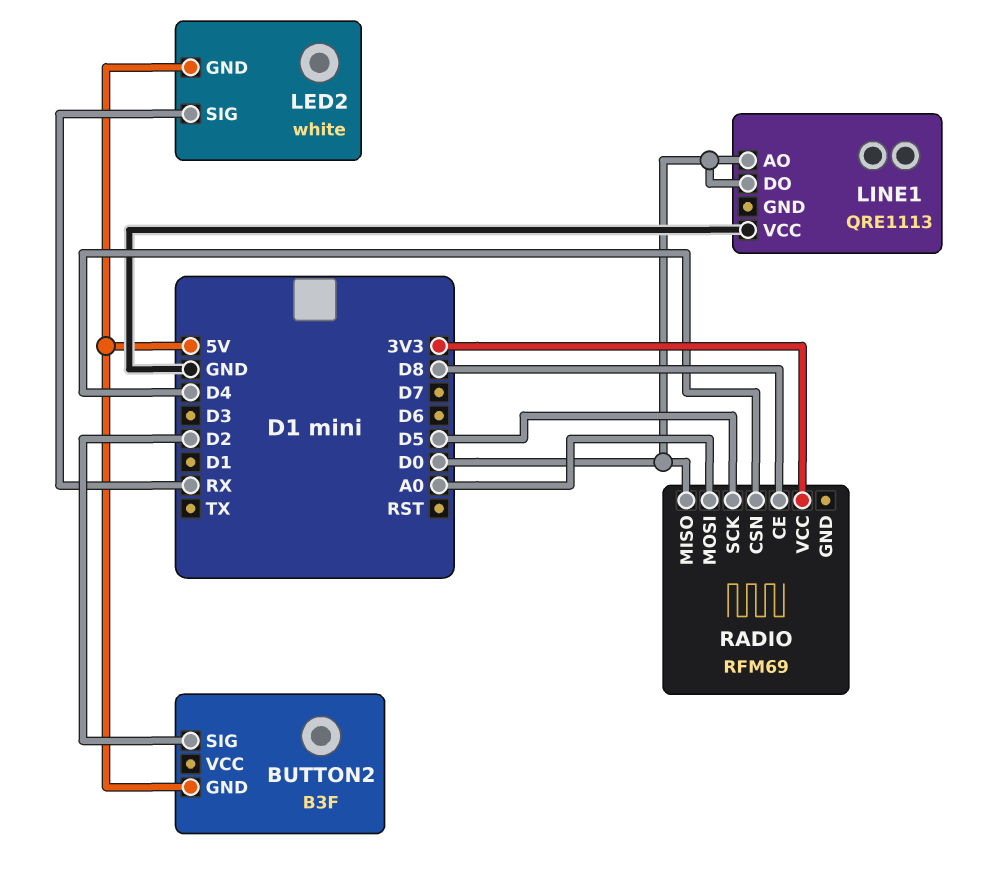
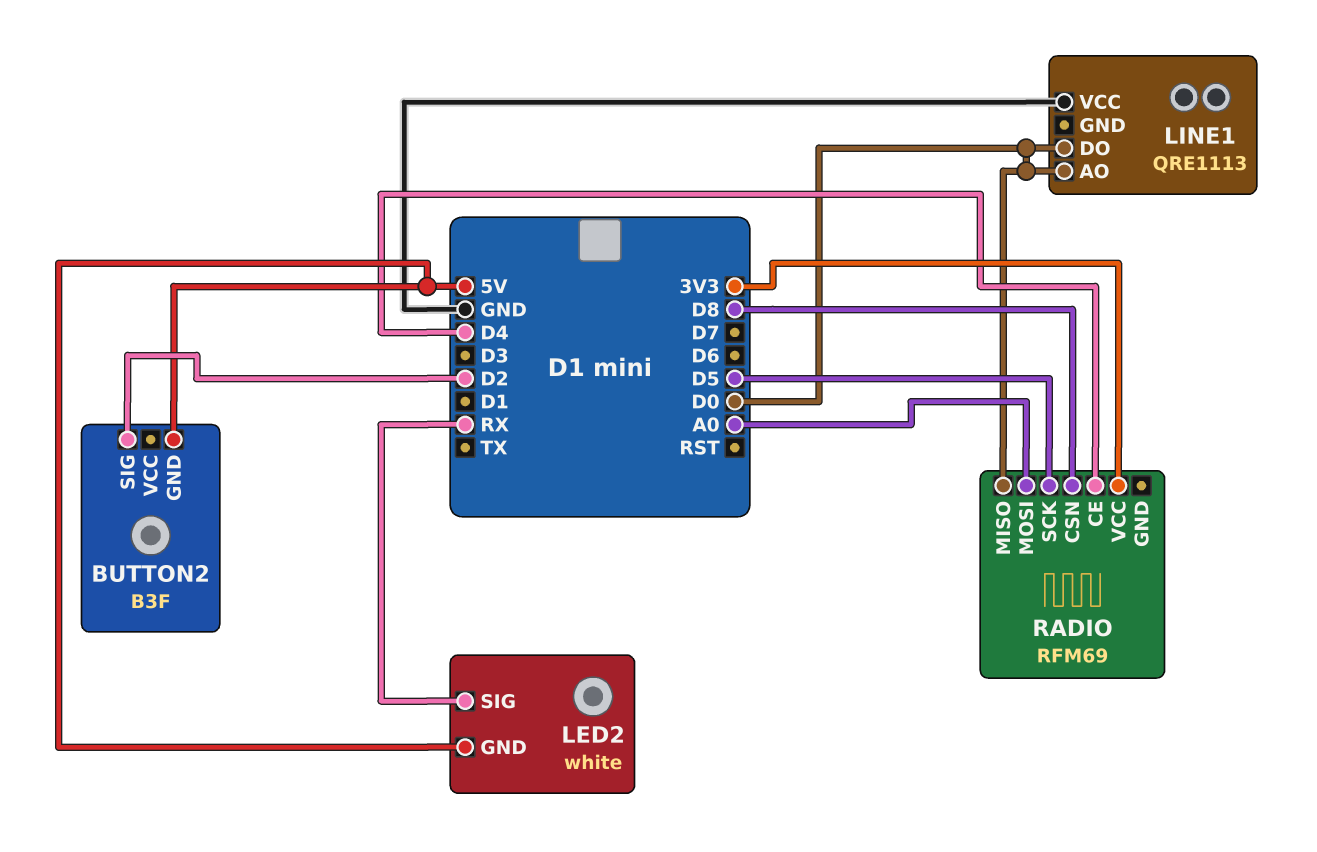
RADIO pin CE: D8 -> D4
RADIO pin CSN: D4 -> D8

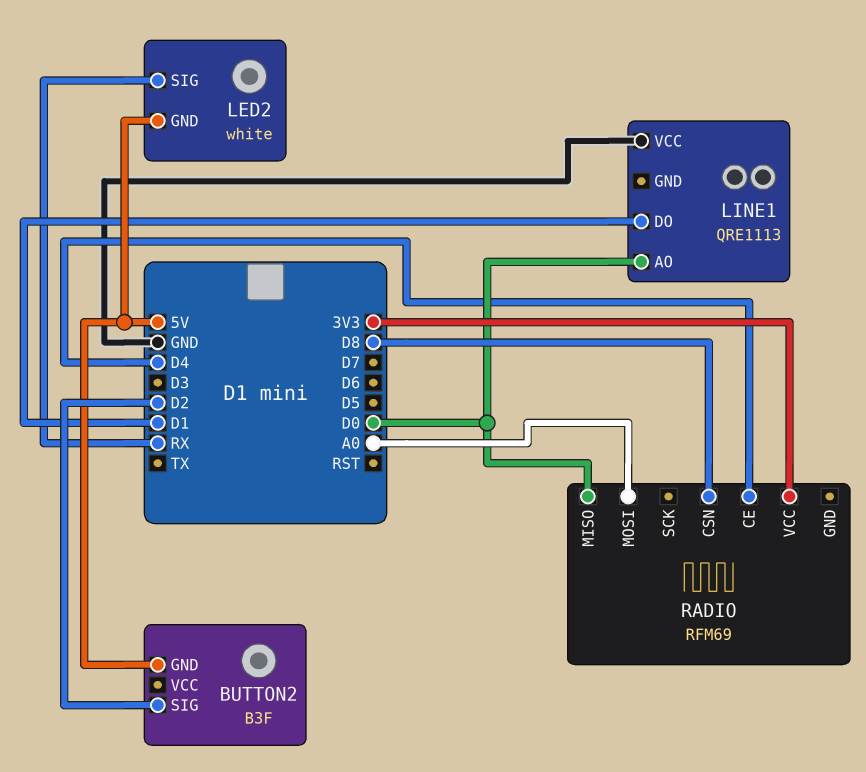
LINE1 pin DO: D0 -> D1
RADIO pin SCK: D5 -> none

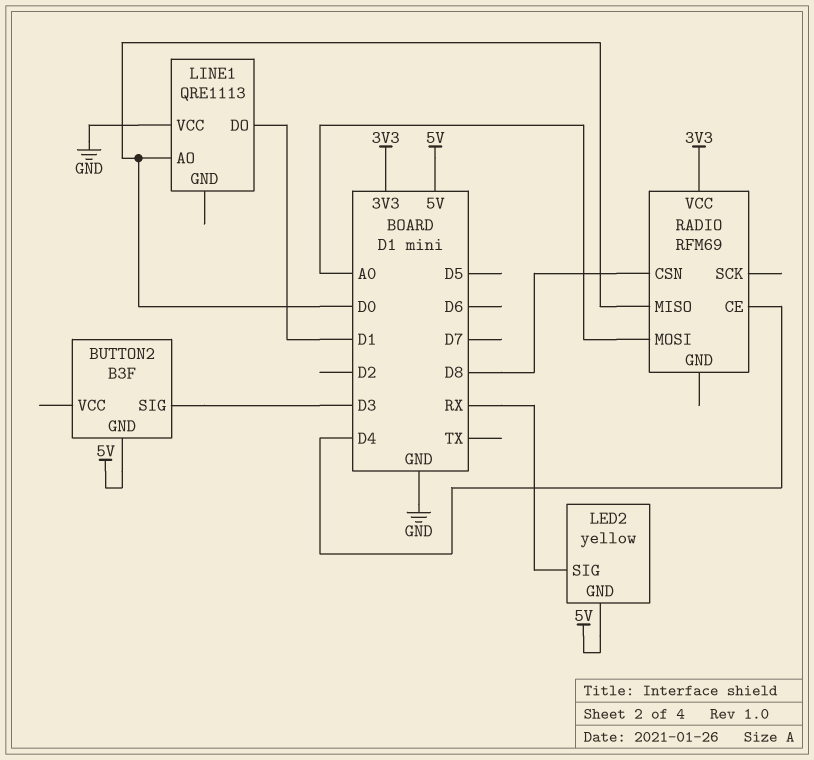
BUTTON2 pin SIG: D2 -> D3
LED2: white -> yellow

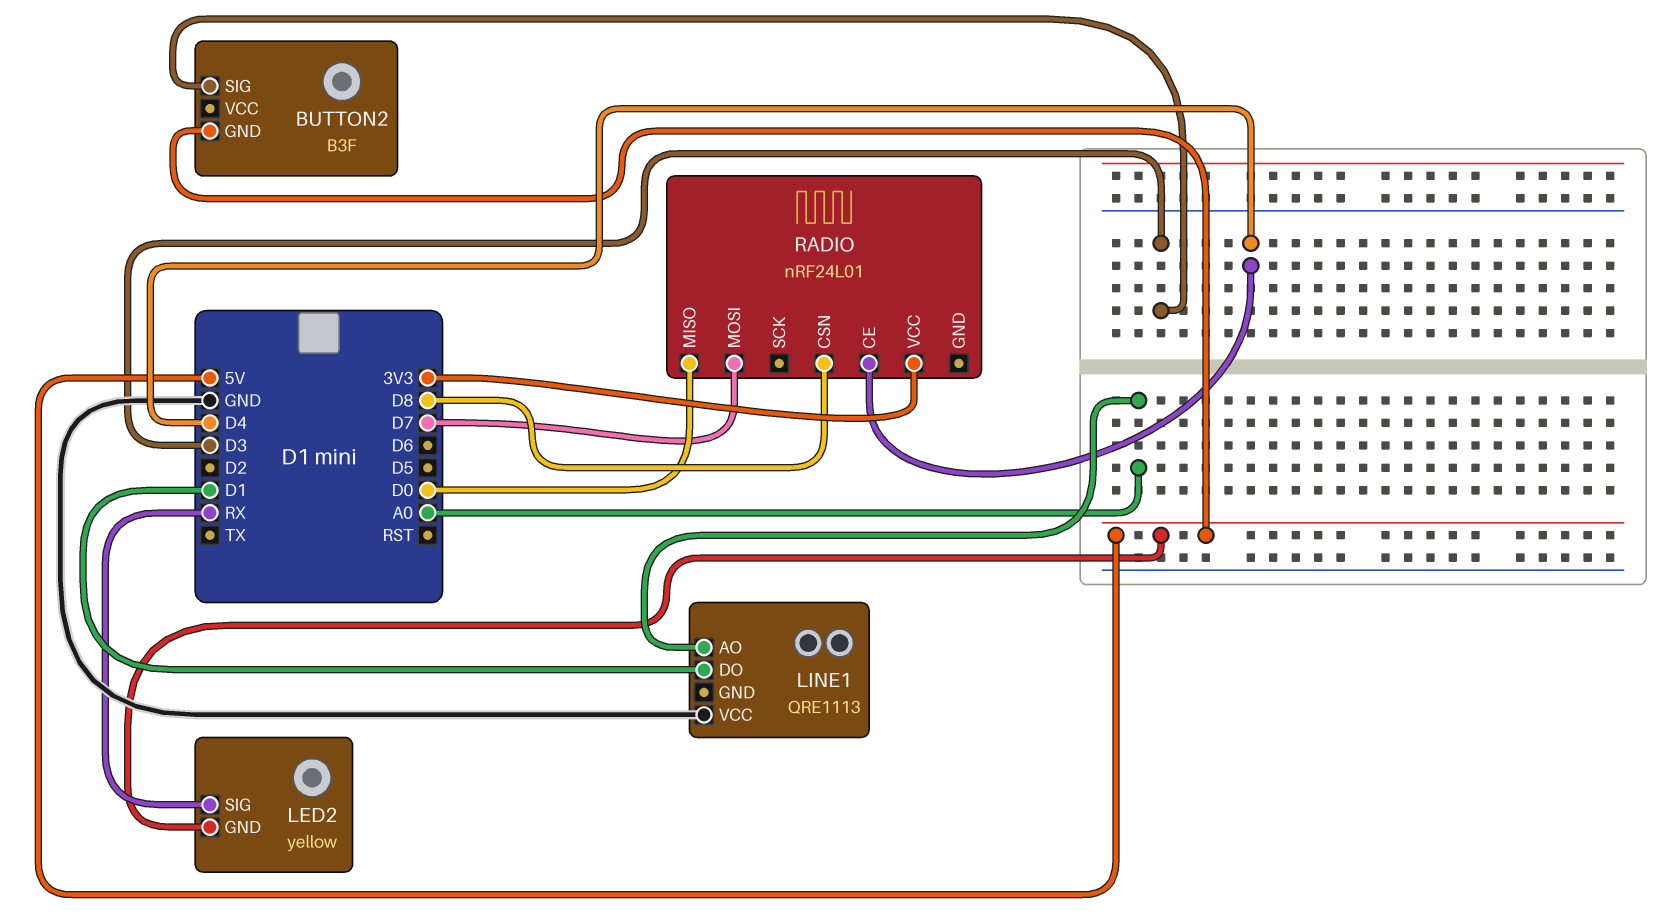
LINE1 pin AO: D0 -> A0
RADIO: RFM69 -> nRF24L01
RADIO pin MOSI: A0 -> D7

